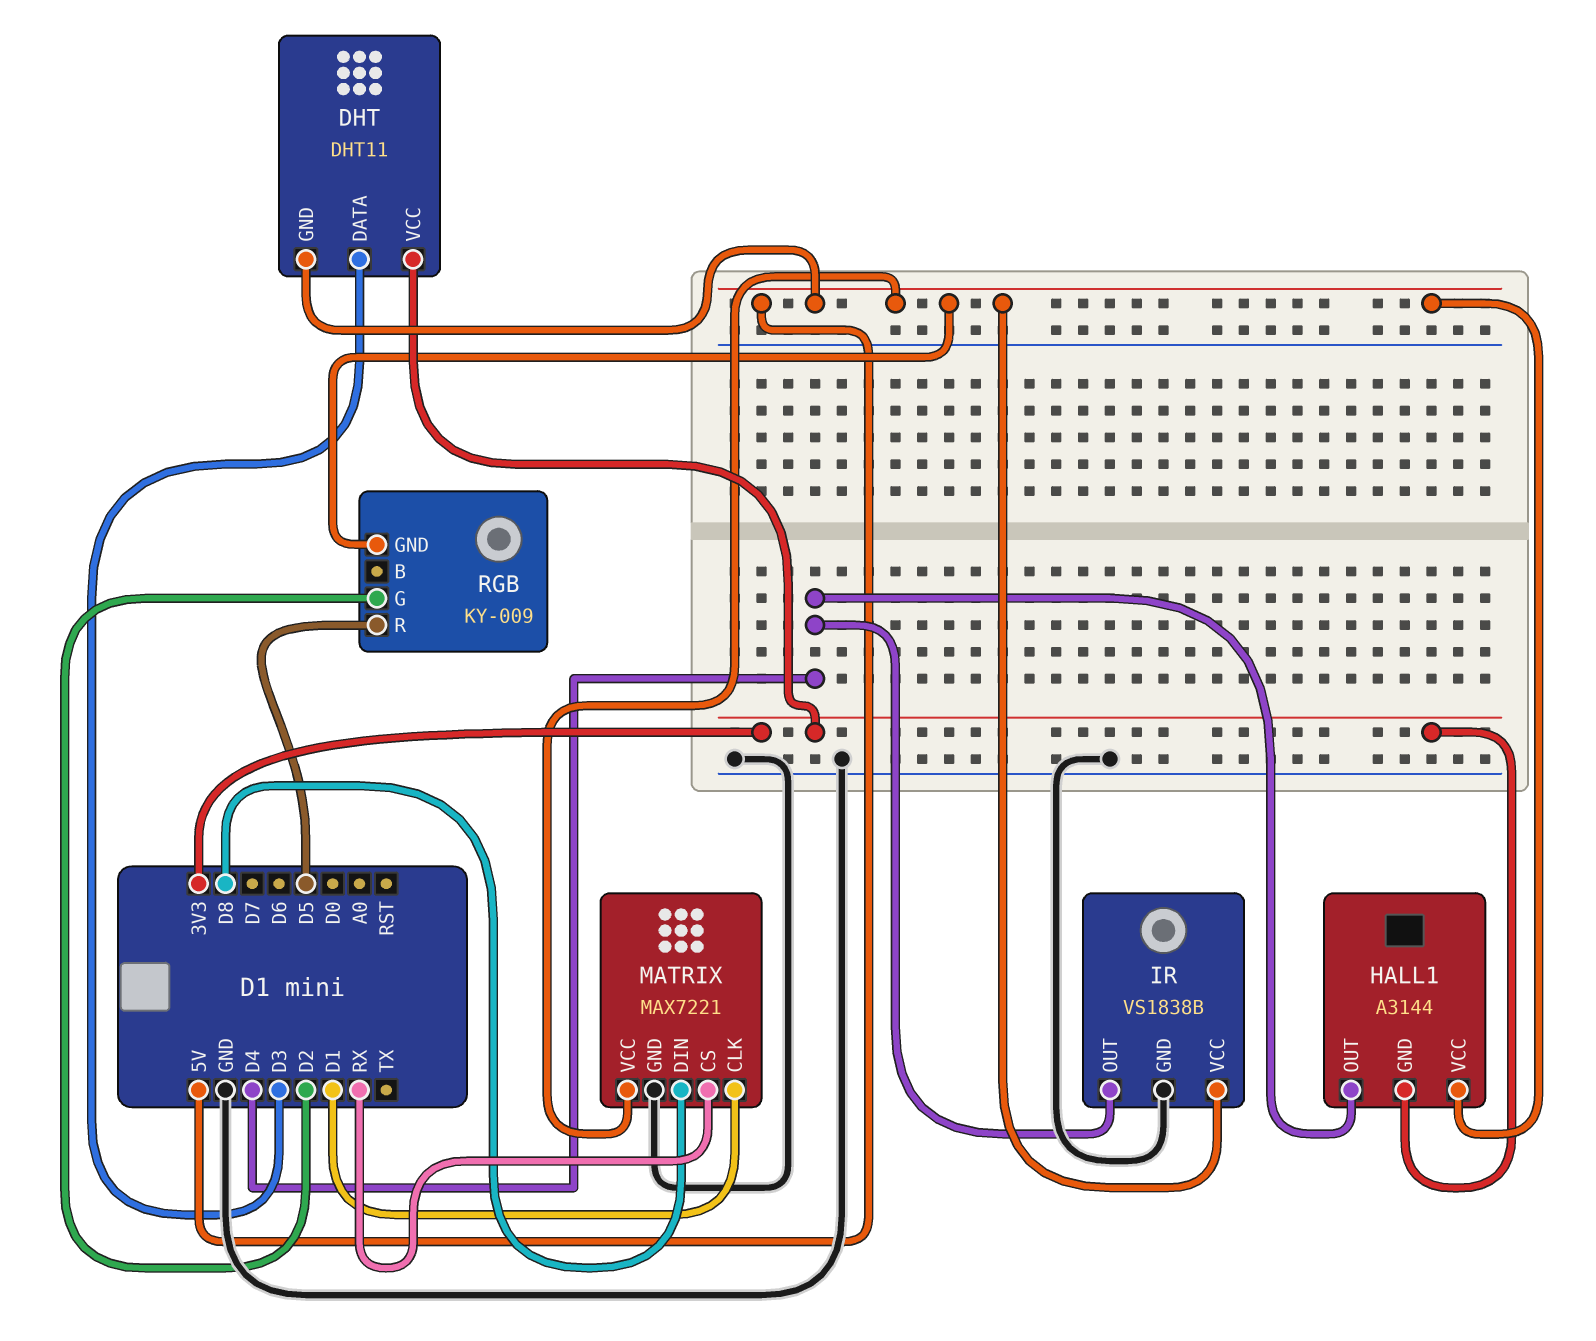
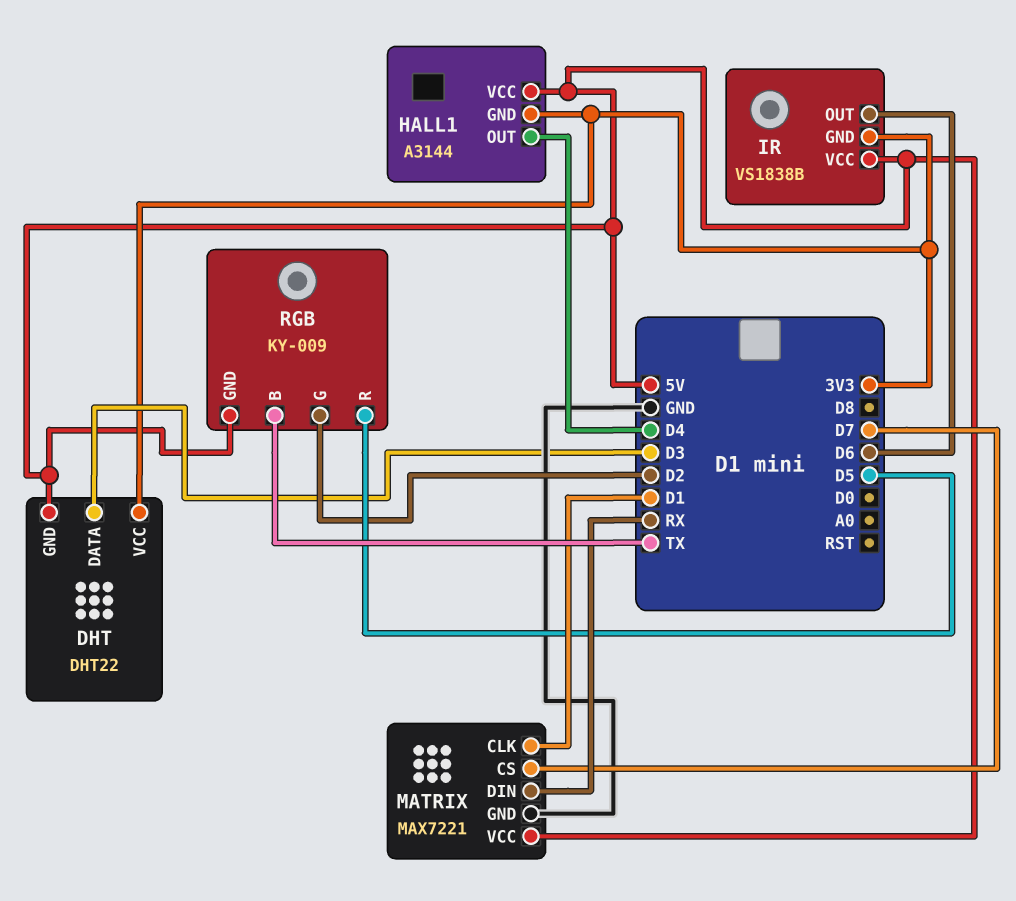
DHT: DHT11 -> DHT22
IR pin GND: GND -> 3V3
IR pin OUT: D4 -> D6
MATRIX pin CS: RX -> D7
MATRIX pin DIN: D8 -> RX
RGB pin B: none -> TX

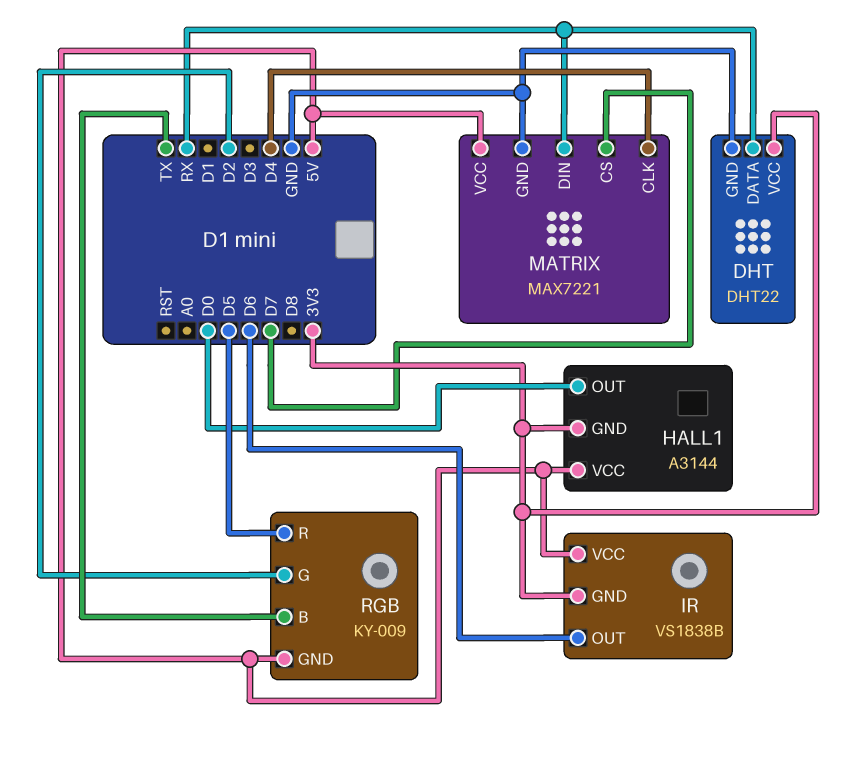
DHT pin DATA: D3 -> RX
DHT pin GND: 5V -> GND
HALL1 pin OUT: D4 -> D0
MATRIX pin CLK: D1 -> D4

